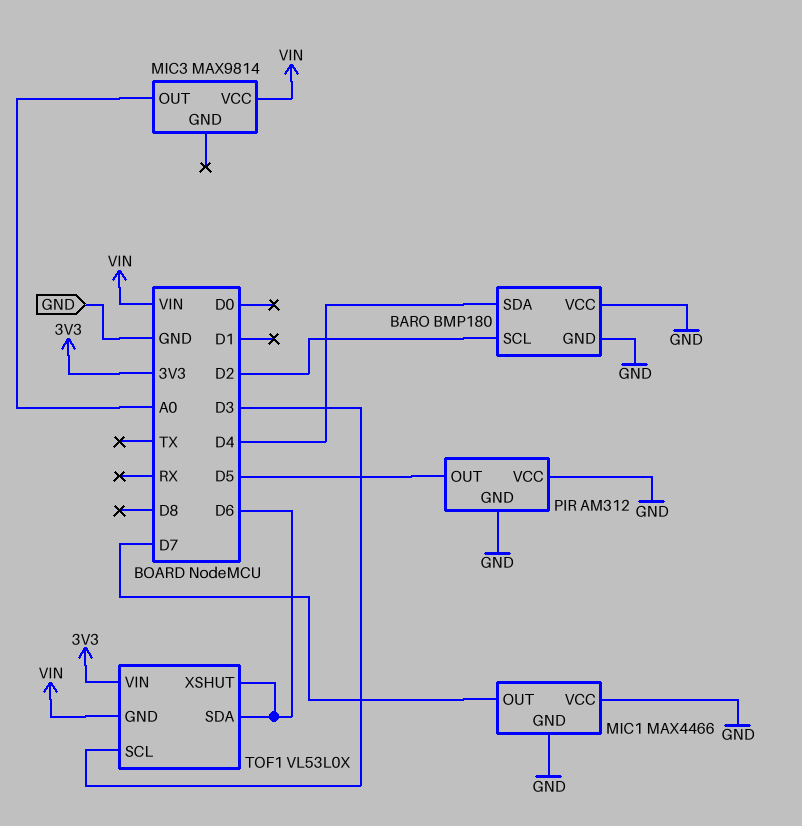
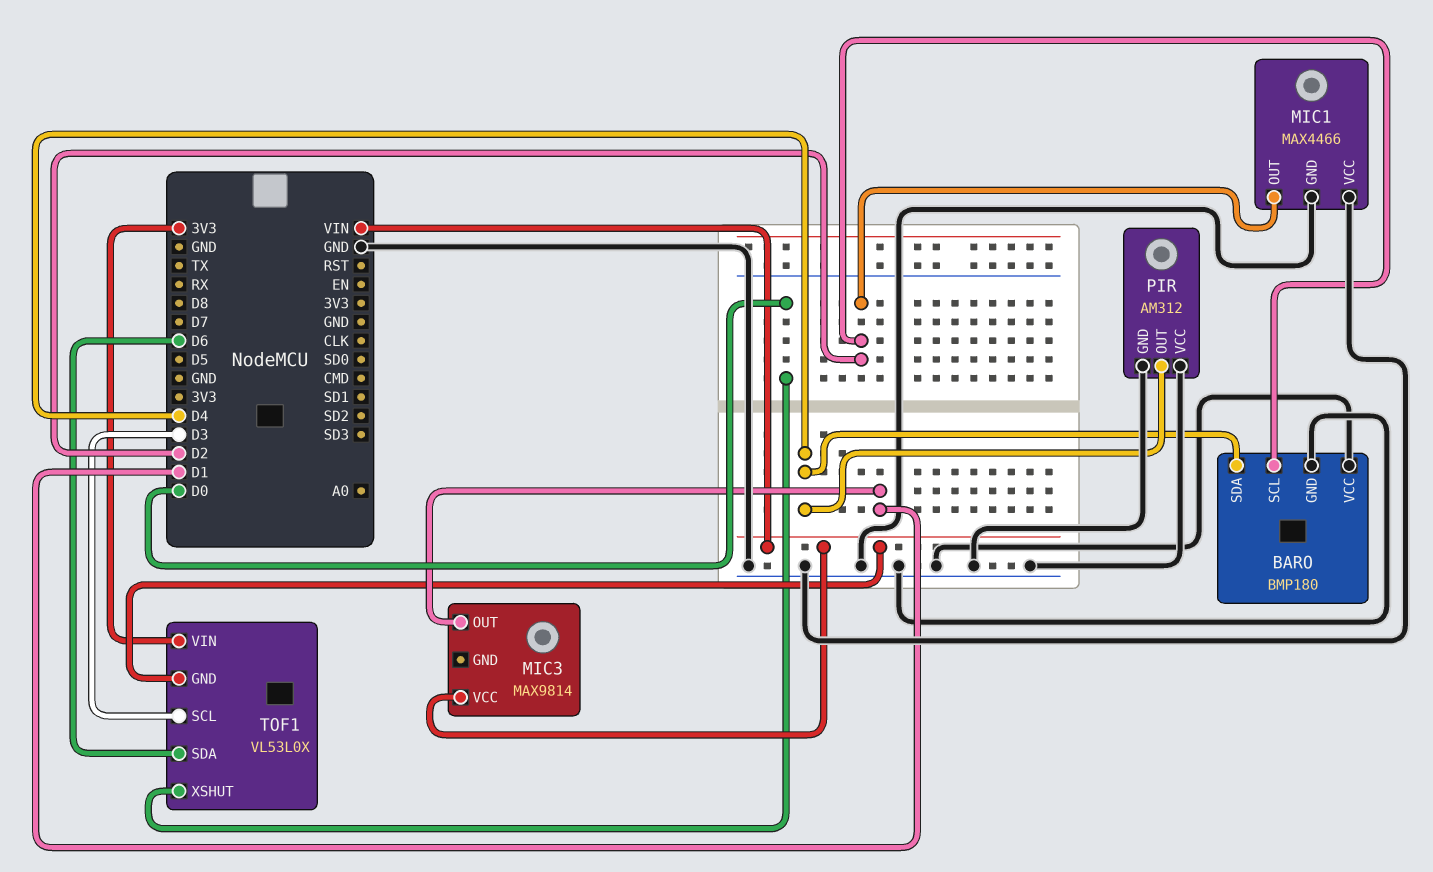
MIC1 pin OUT: D7 -> D2
MIC3 pin OUT: A0 -> D1
PIR pin OUT: D5 -> D4
TOF1 pin XSHUT: D6 -> D0

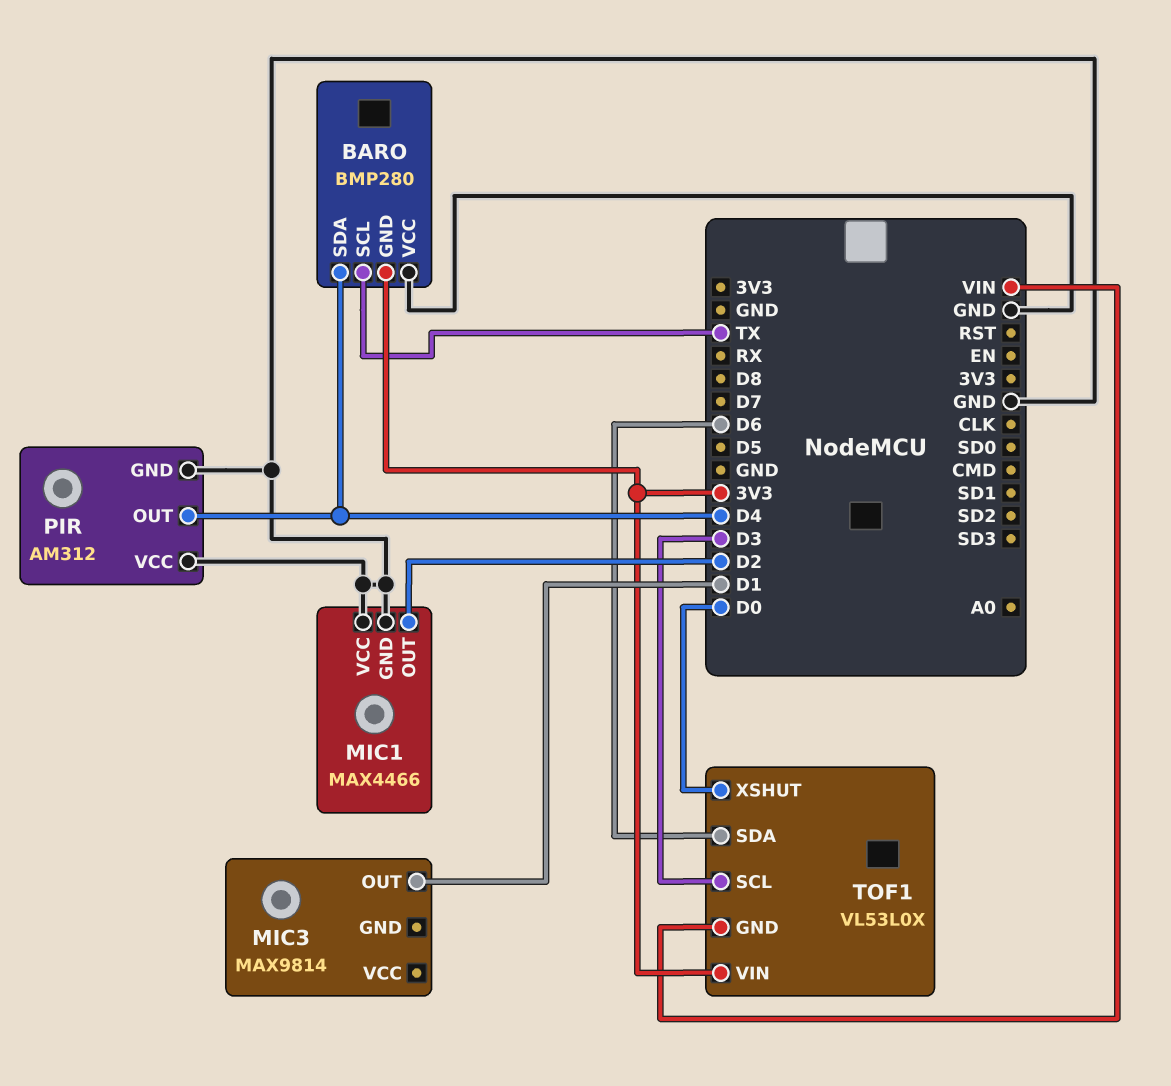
BARO: BMP180 -> BMP280
BARO pin GND: GND -> 3V3
BARO pin SCL: D2 -> TX
MIC3 pin VCC: VIN -> none

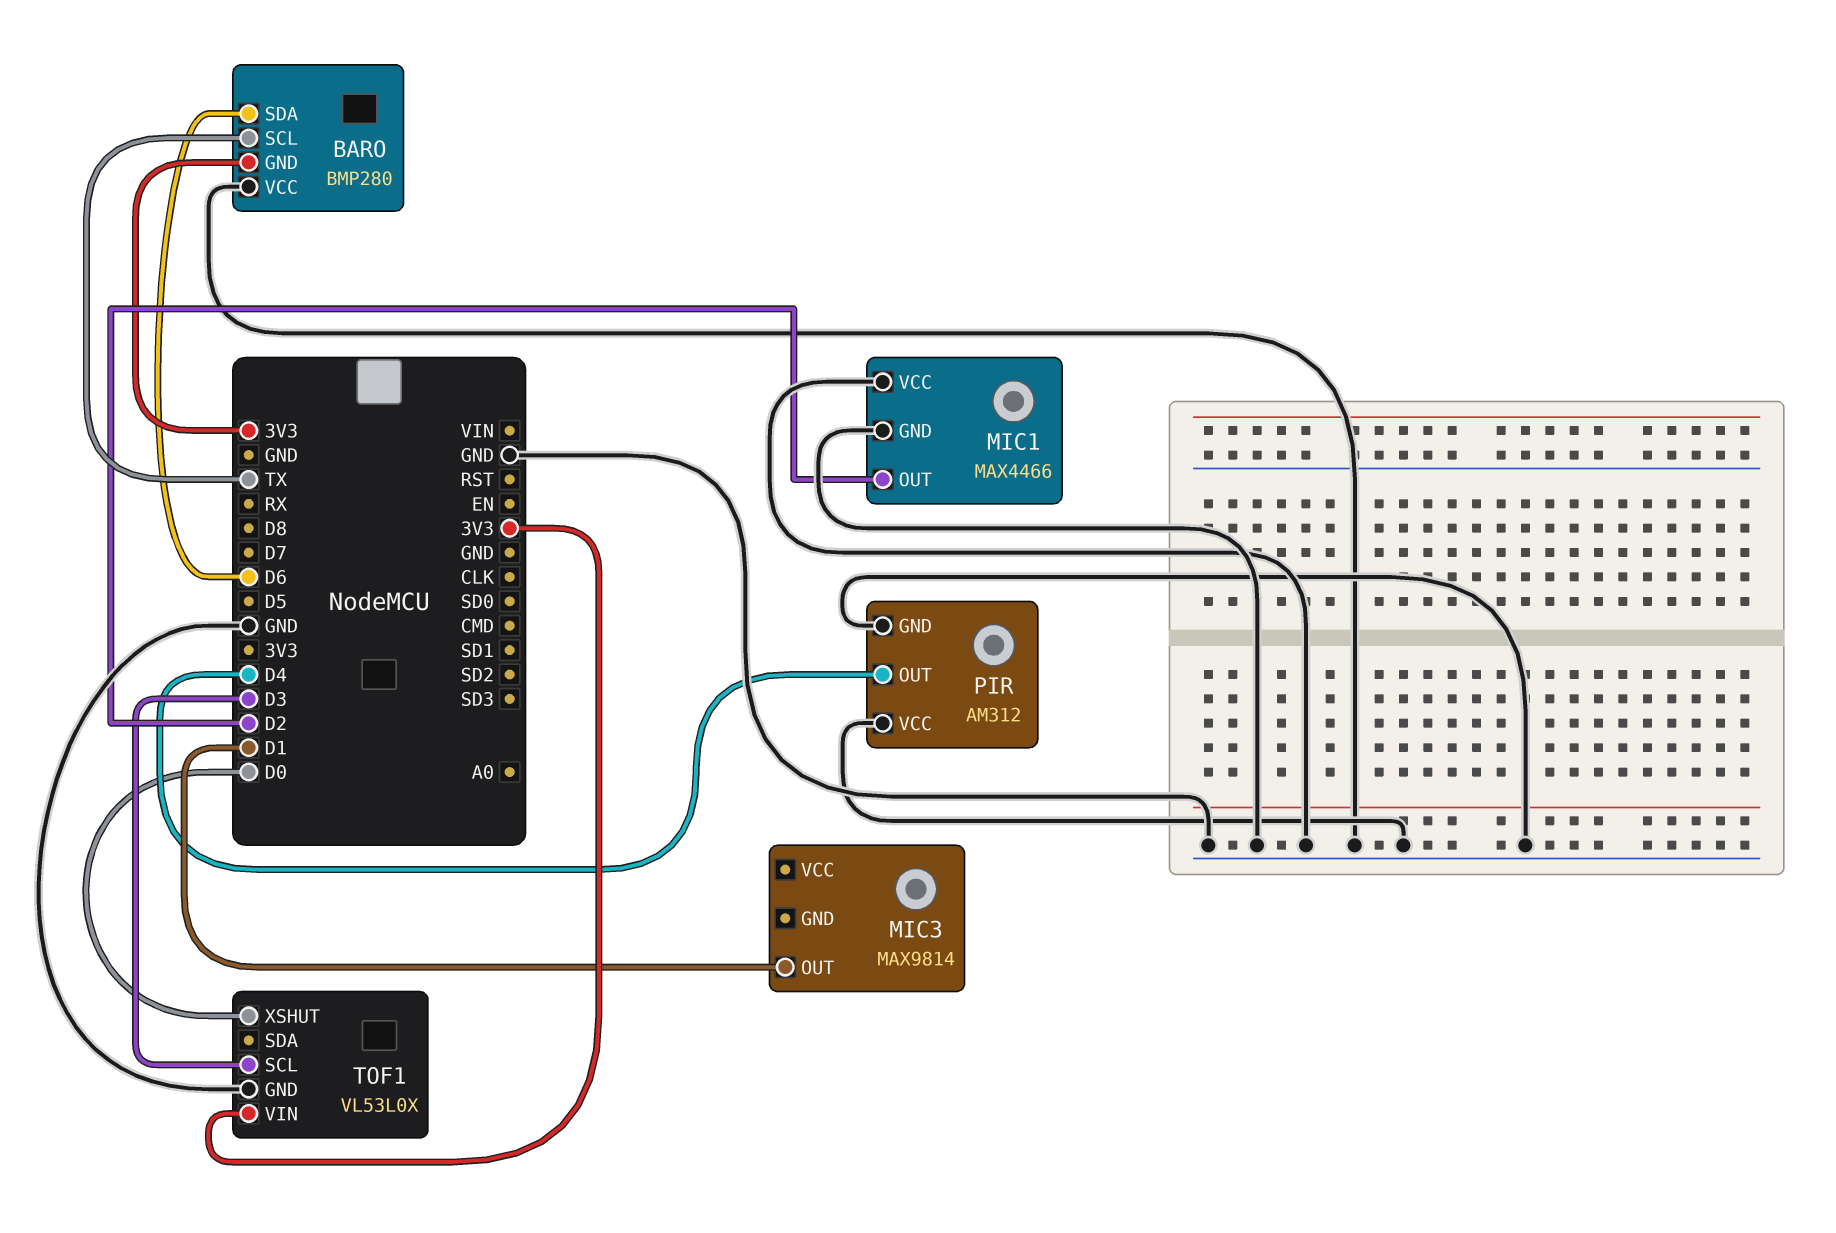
BARO pin SDA: D4 -> D6
TOF1 pin GND: VIN -> GND
TOF1 pin SDA: D6 -> none

